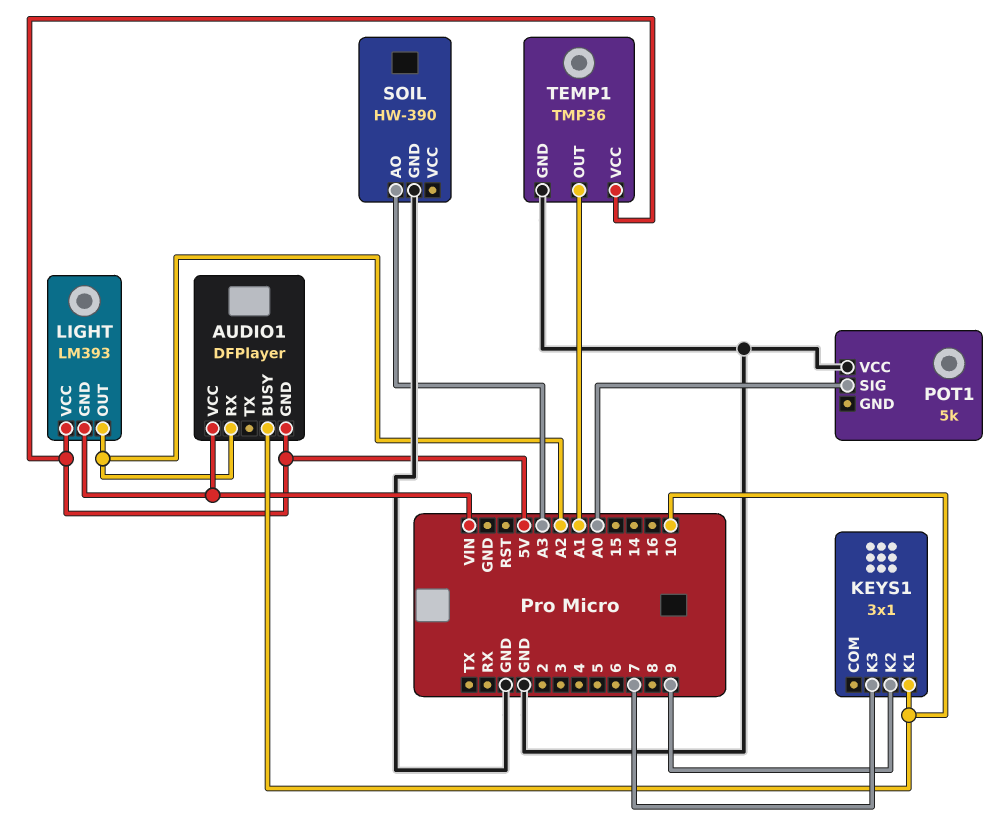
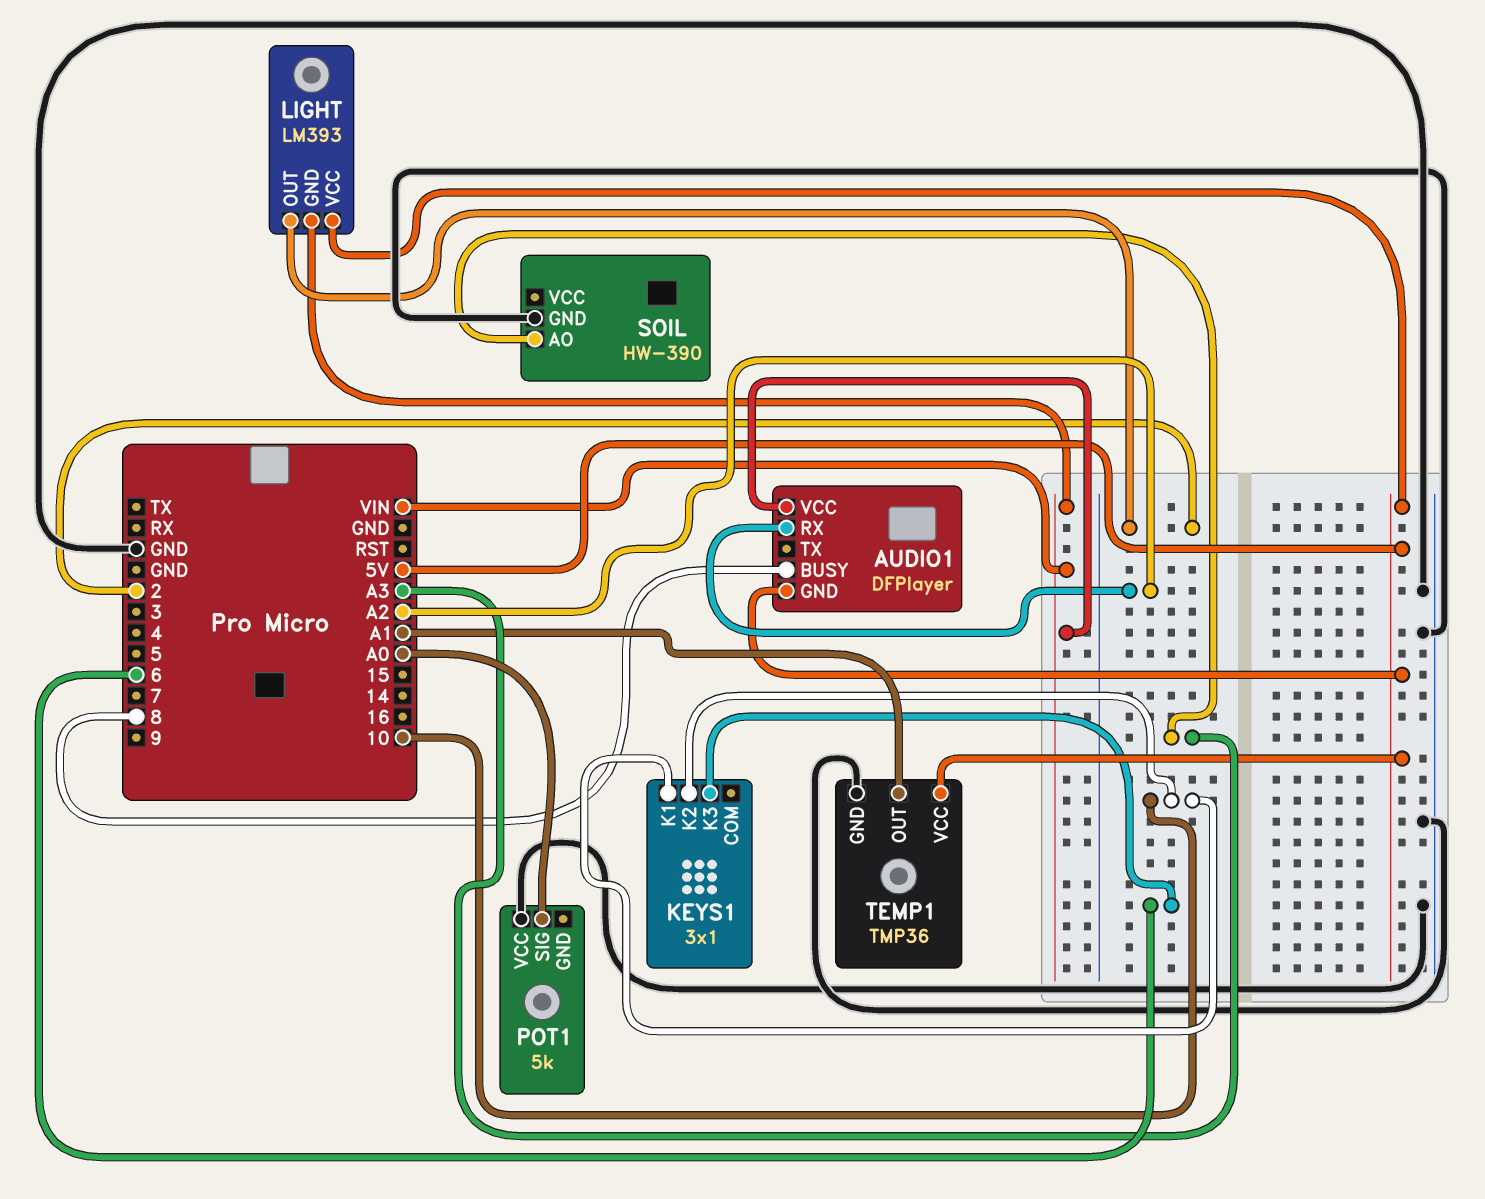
AUDIO1 pin BUSY: 10 -> 8
KEYS1 pin K2: 9 -> 10
KEYS1 pin K3: 7 -> 6
LIGHT pin OUT: A2 -> 2

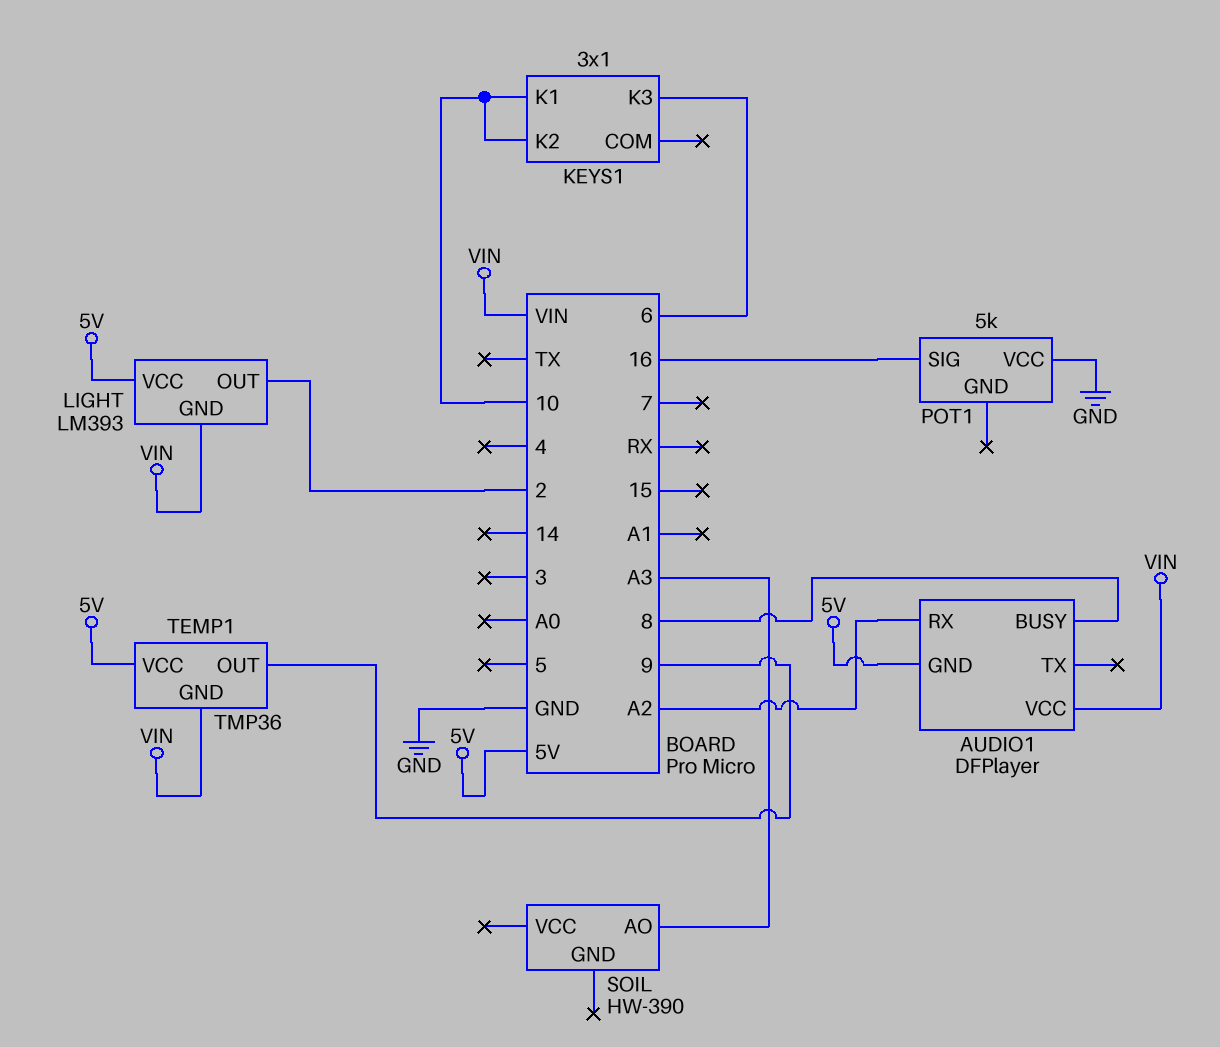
POT1 pin SIG: A0 -> 16
SOIL pin GND: GND -> none
TEMP1 pin GND: GND -> VIN
TEMP1 pin OUT: A1 -> 9

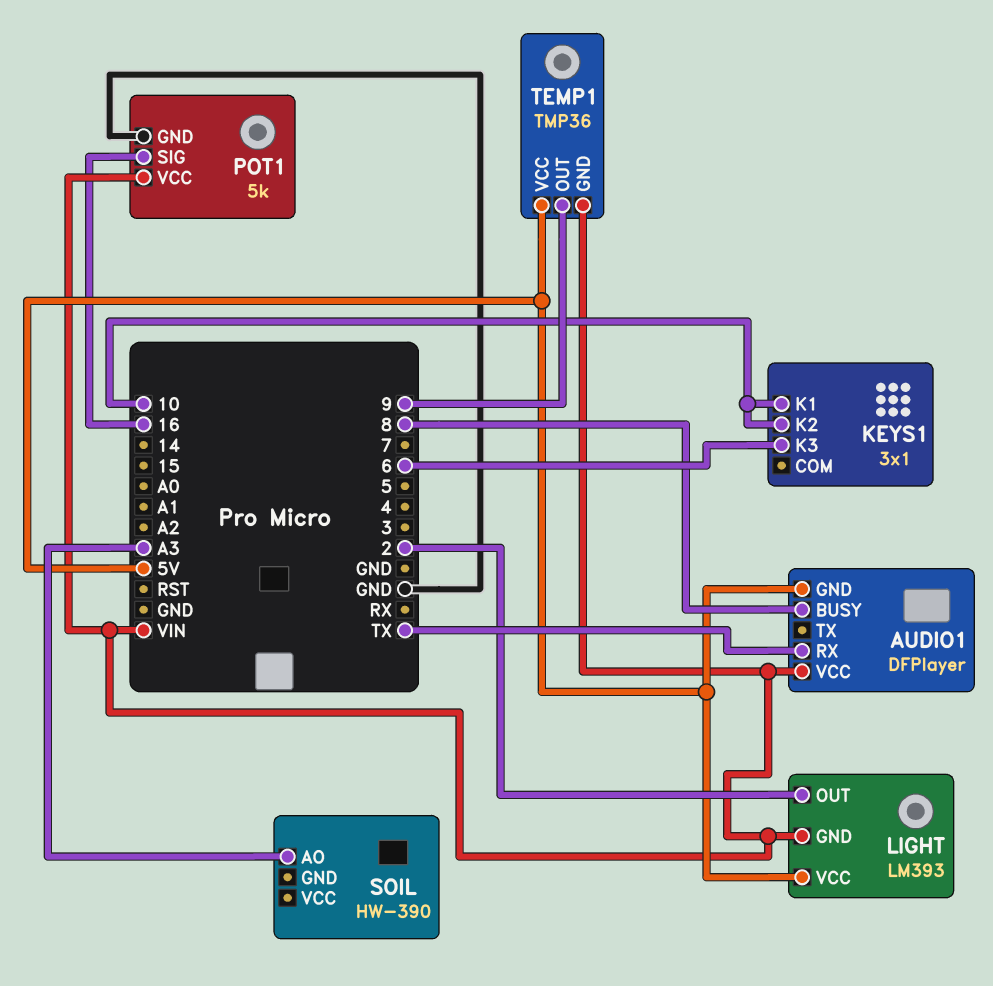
AUDIO1 pin RX: A2 -> TX
POT1 pin GND: none -> GND
POT1 pin VCC: GND -> VIN

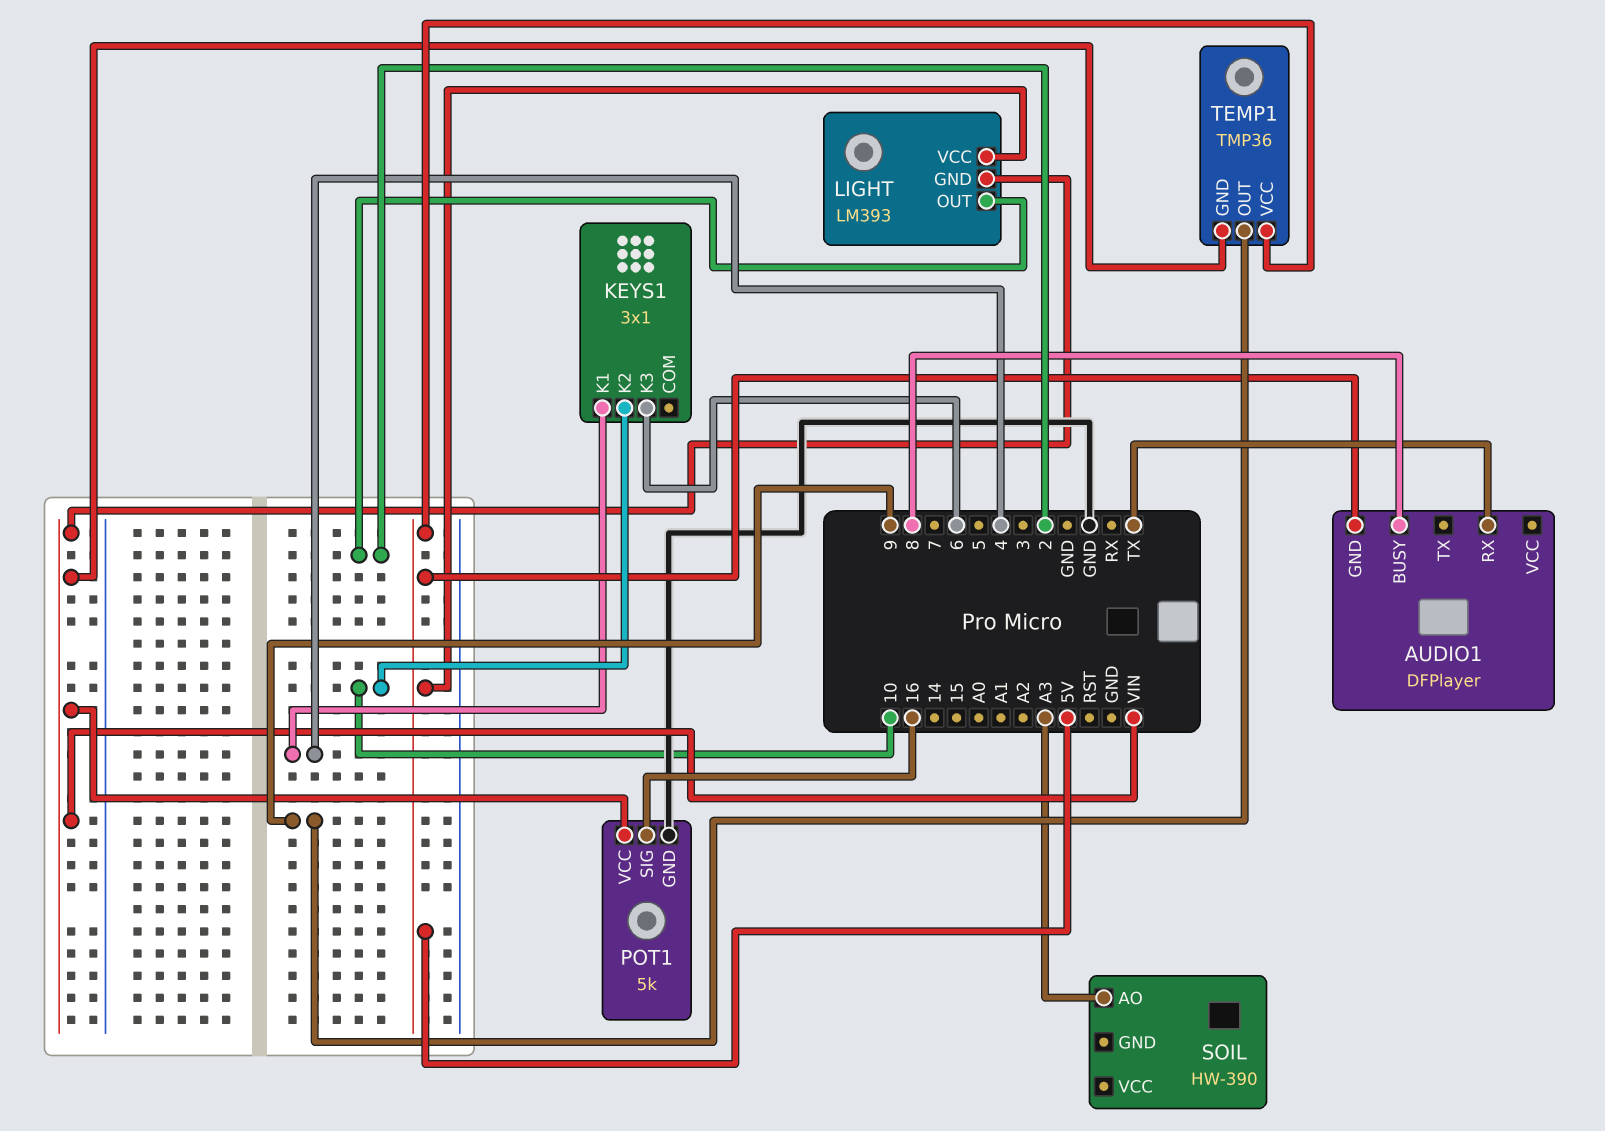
AUDIO1 pin VCC: VIN -> none
KEYS1 pin K1: 10 -> 4

